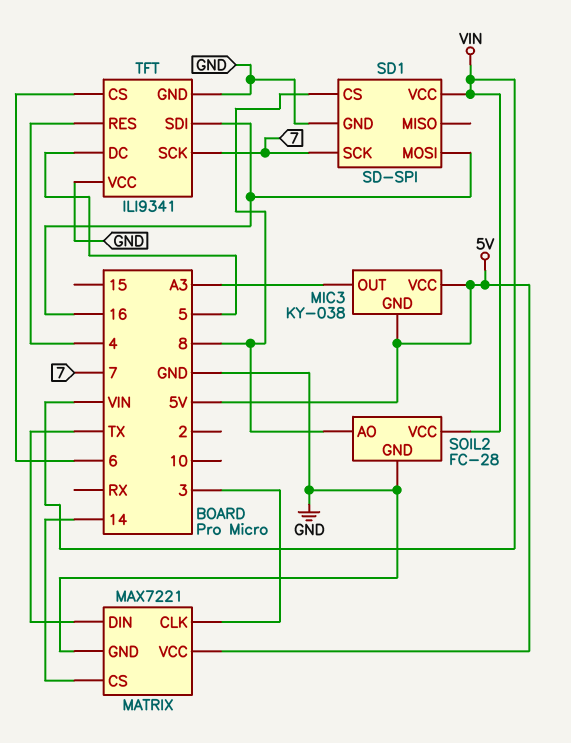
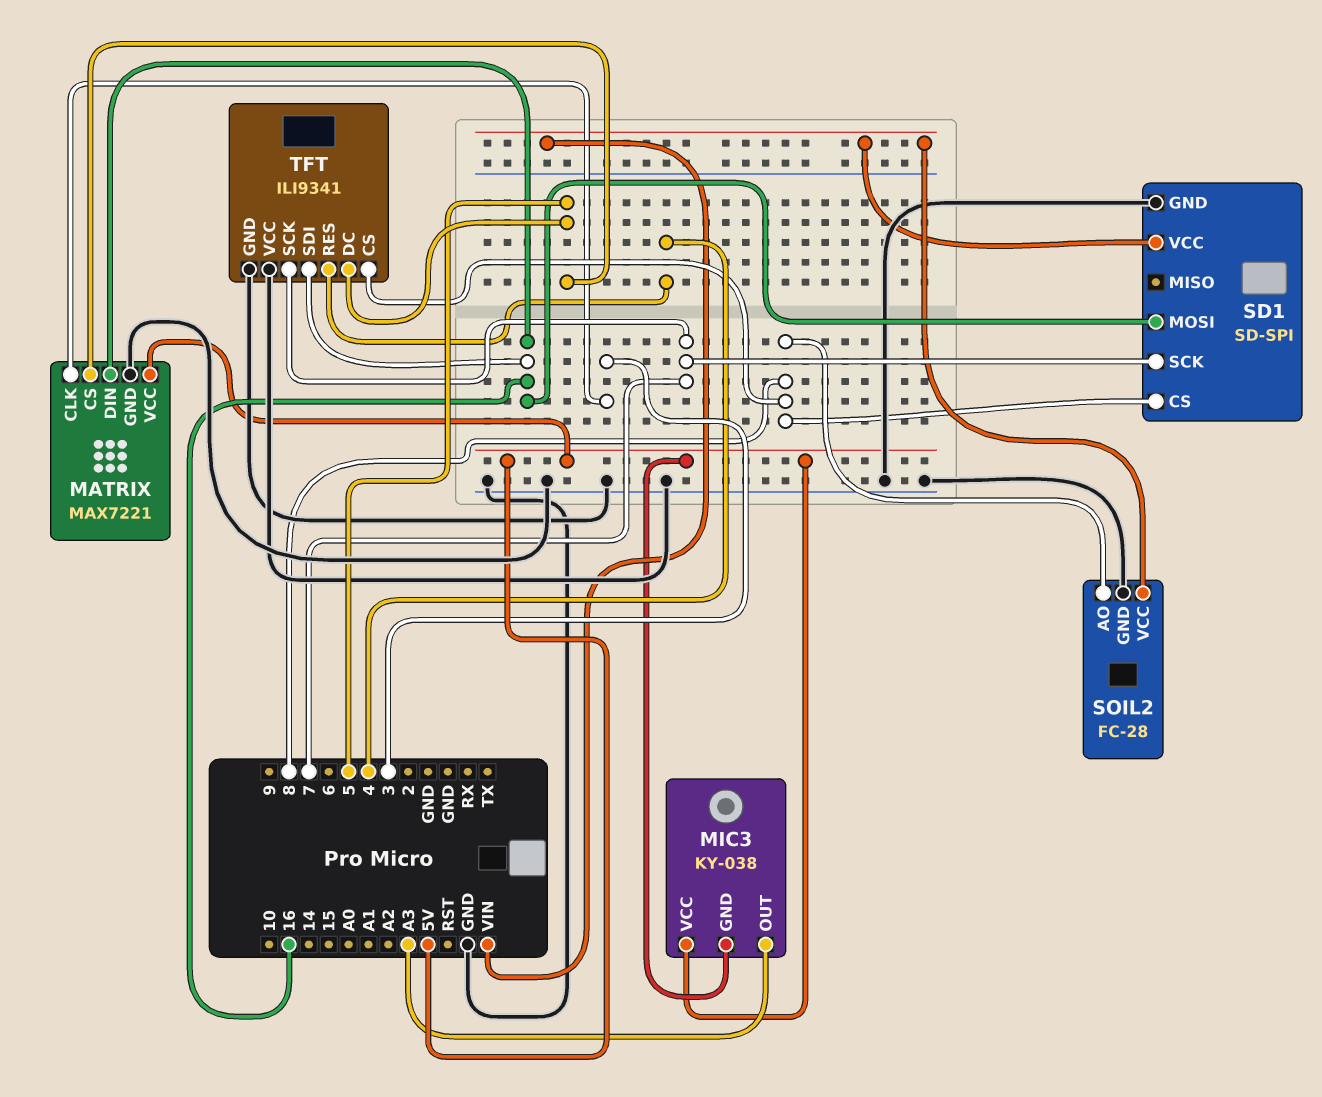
MATRIX pin CS: 14 -> 5
MATRIX pin DIN: TX -> 16
TFT pin CS: 6 -> 8

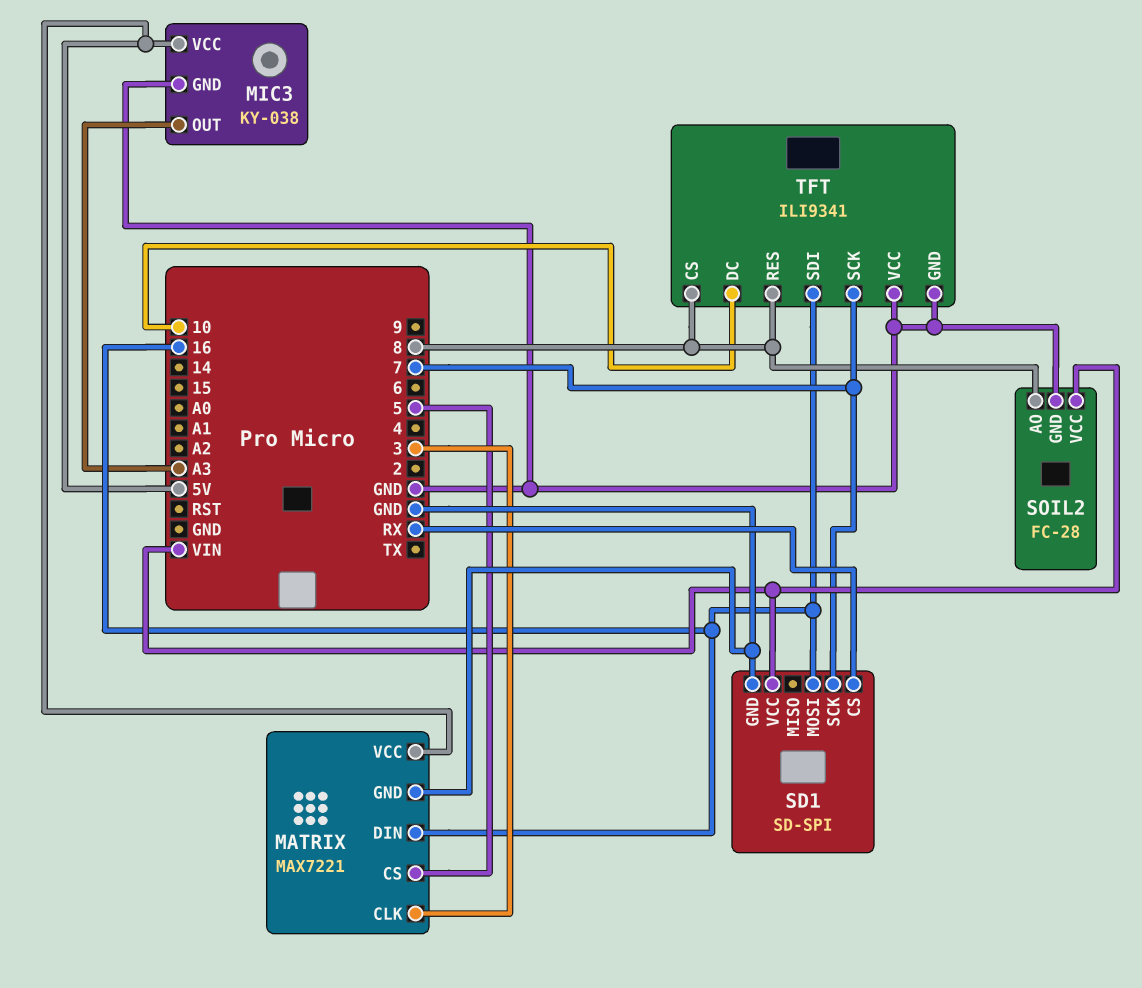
MIC3 pin GND: 5V -> GND
SD1 pin CS: 8 -> RX
TFT pin DC: 5 -> 10
TFT pin RES: 4 -> 8

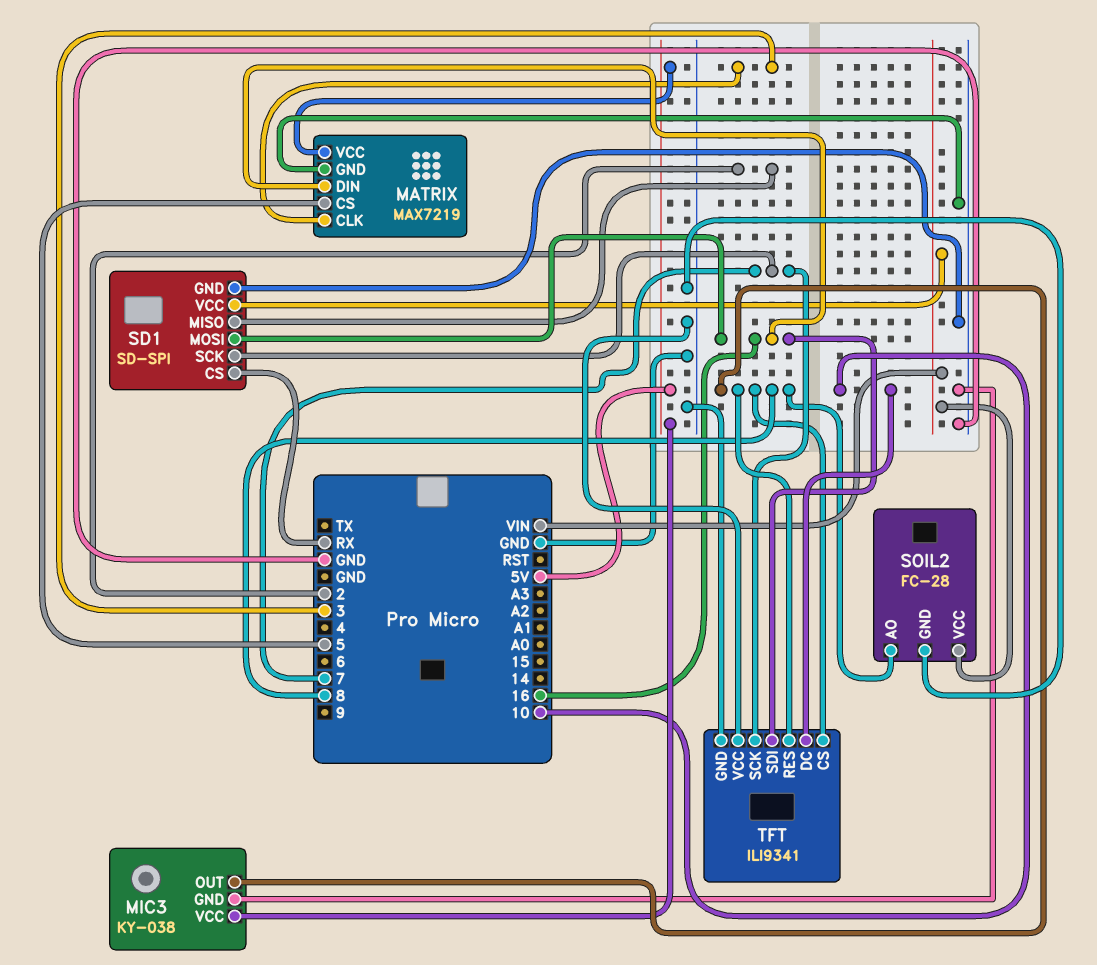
MATRIX: MAX7221 -> MAX7219
MIC3 pin OUT: A3 -> 8
SD1 pin MISO: none -> 2

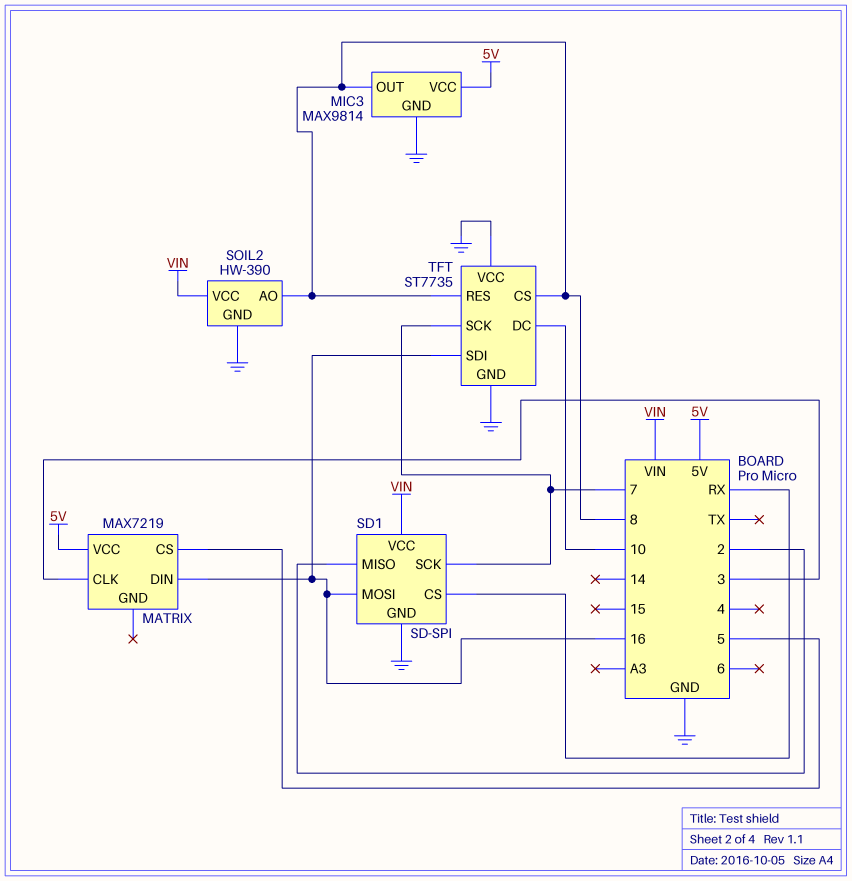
MATRIX pin GND: GND -> none
MIC3: KY-038 -> MAX9814
SOIL2: FC-28 -> HW-390
TFT: ILI9341 -> ST7735

